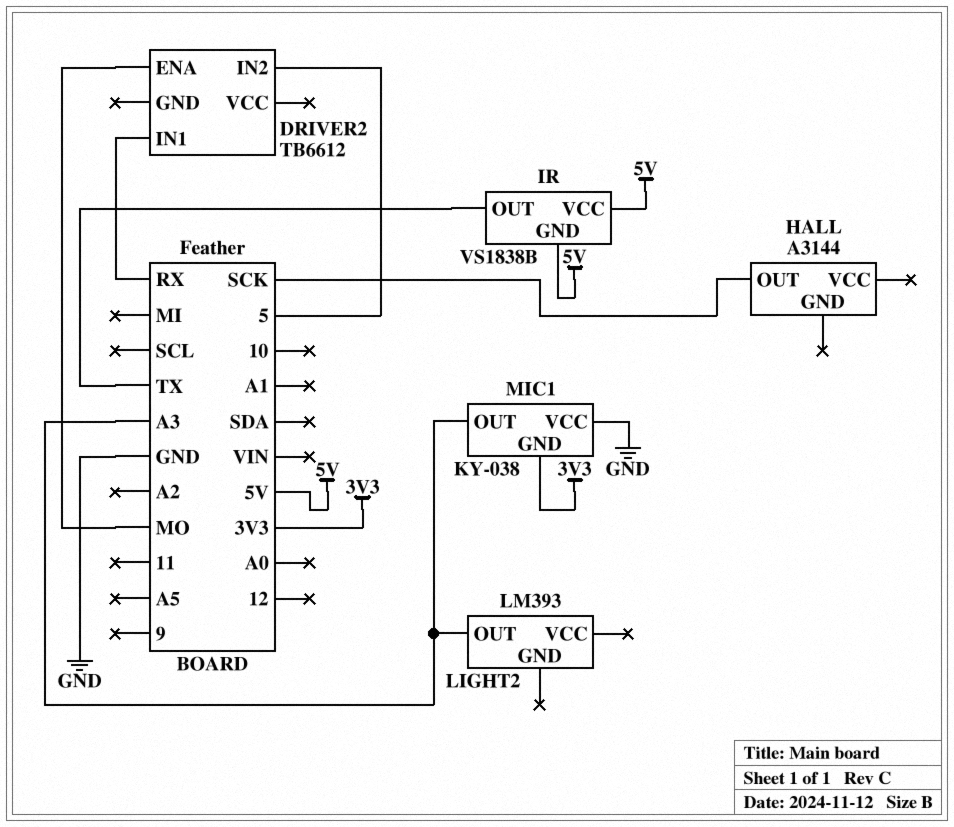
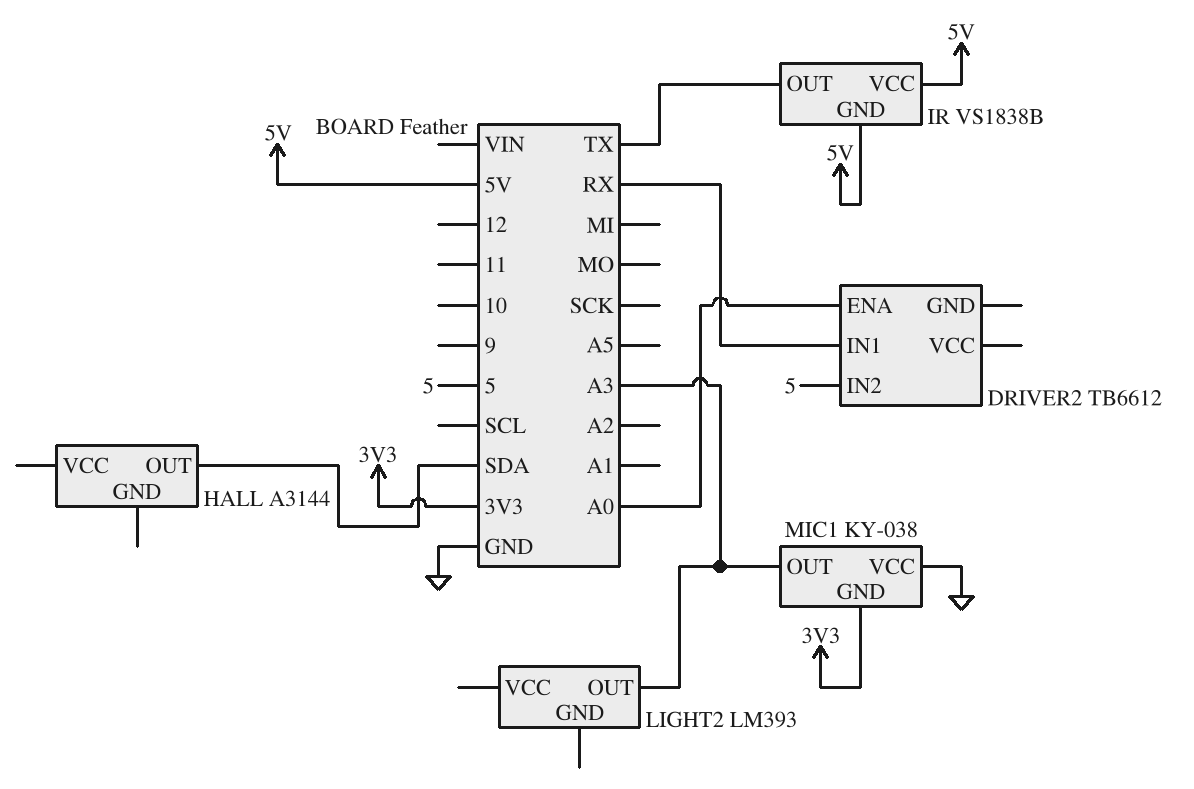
DRIVER2 pin ENA: MO -> A0
HALL pin OUT: SCK -> SDA

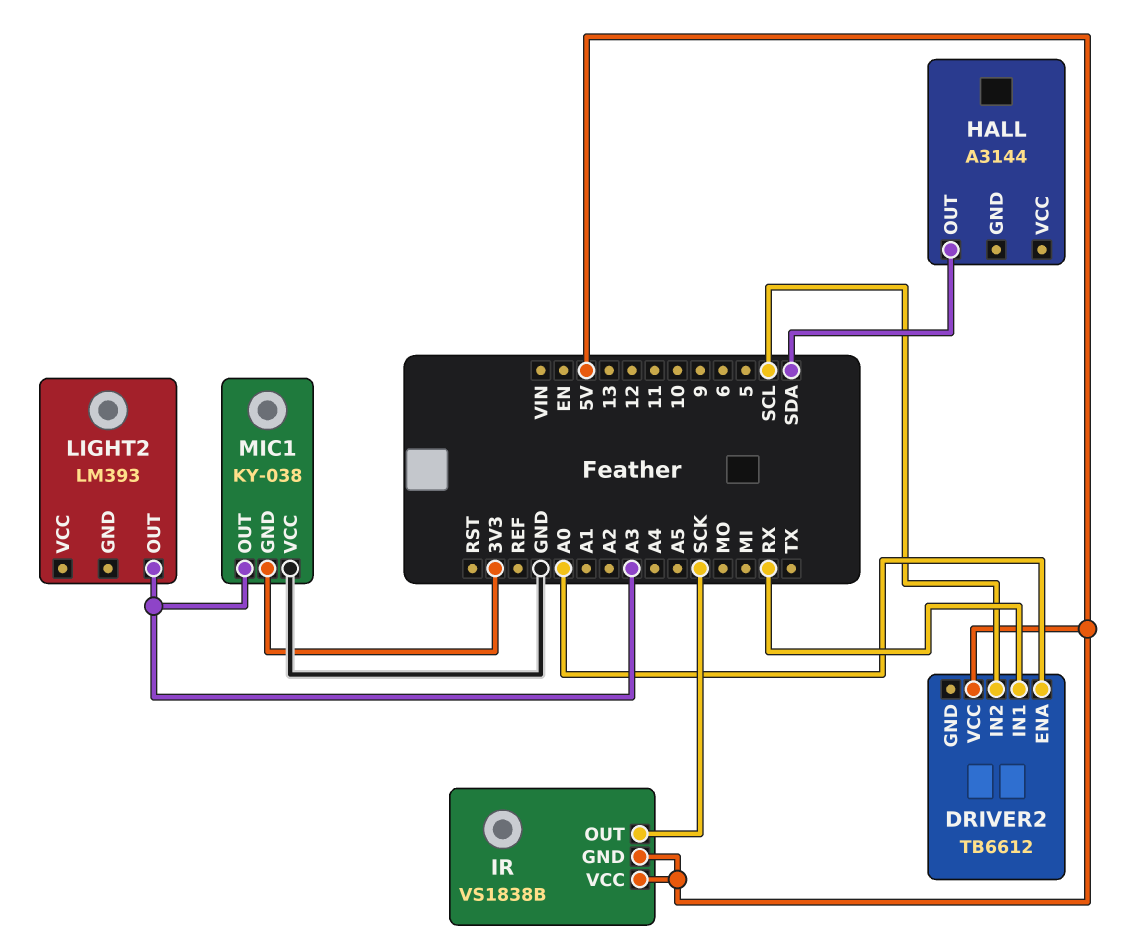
DRIVER2 pin IN2: 5 -> SCL
DRIVER2 pin VCC: none -> 5V
IR pin OUT: TX -> SCK

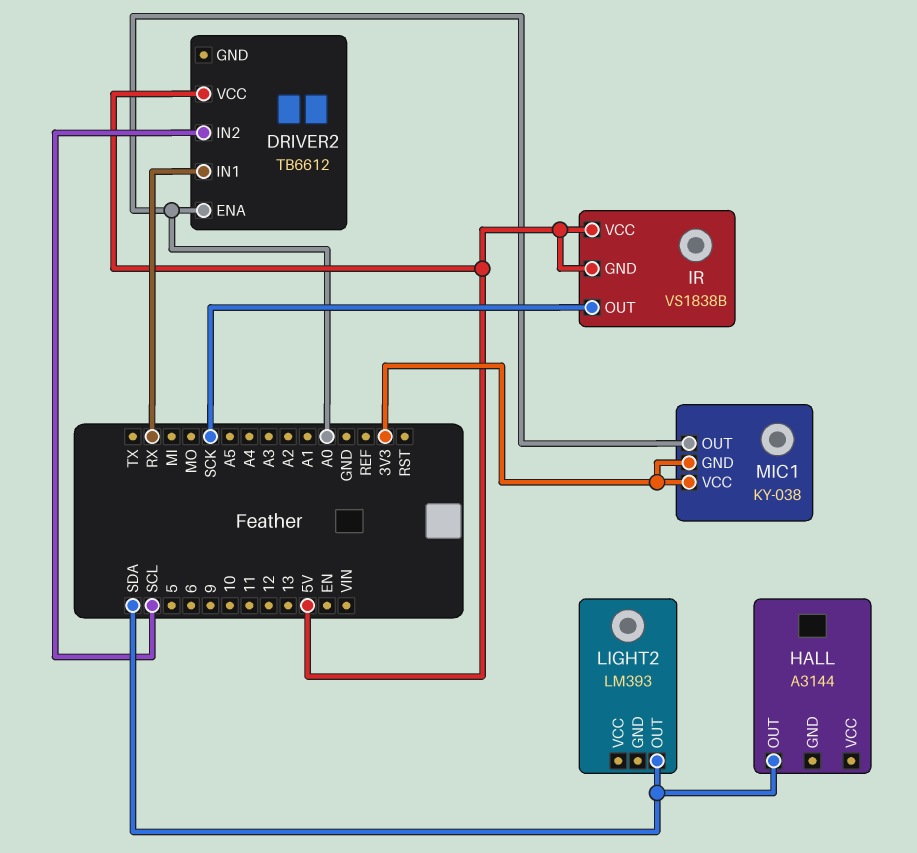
LIGHT2 pin OUT: A3 -> SDA
MIC1 pin OUT: A3 -> A0
MIC1 pin VCC: GND -> 3V3

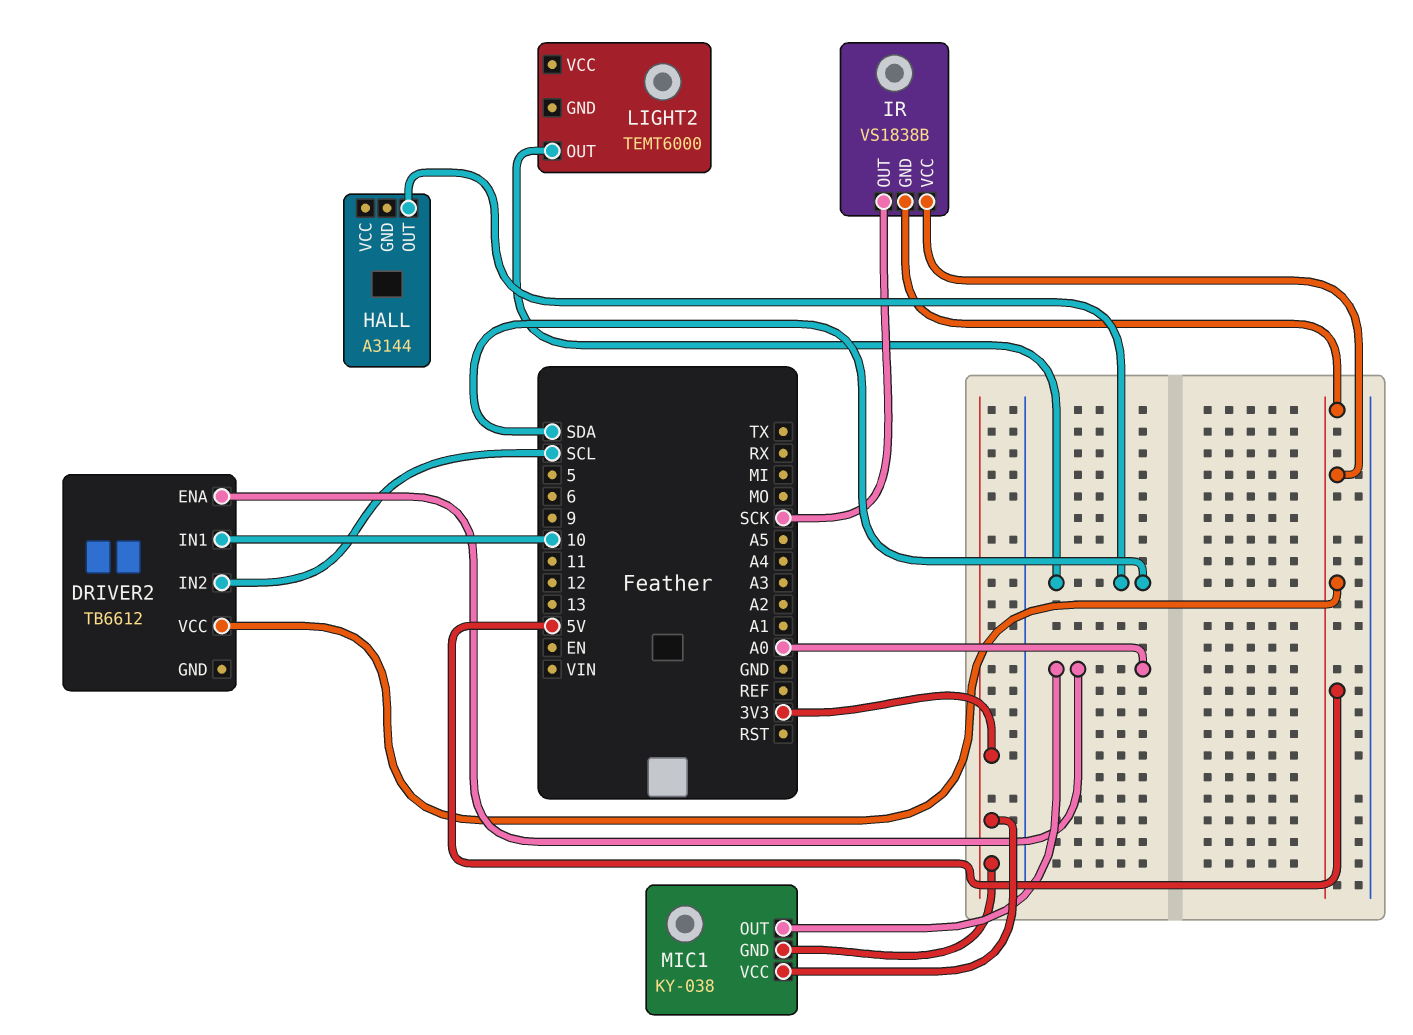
DRIVER2 pin IN1: RX -> 10
LIGHT2: LM393 -> TEMT6000

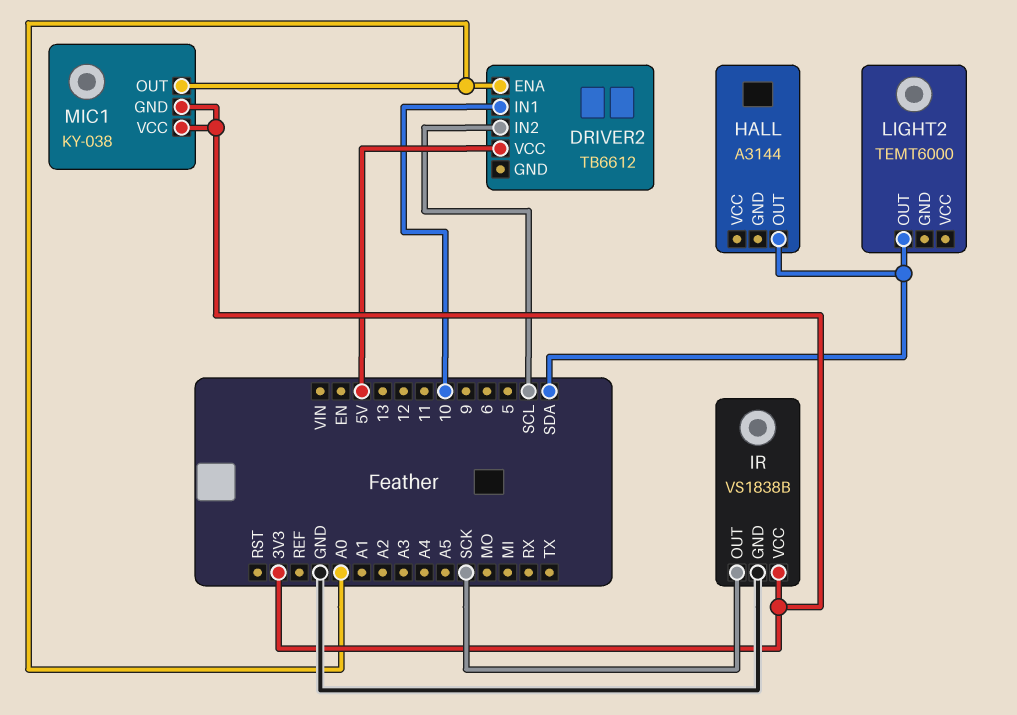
IR pin GND: 5V -> GND
IR pin VCC: 5V -> 3V3

